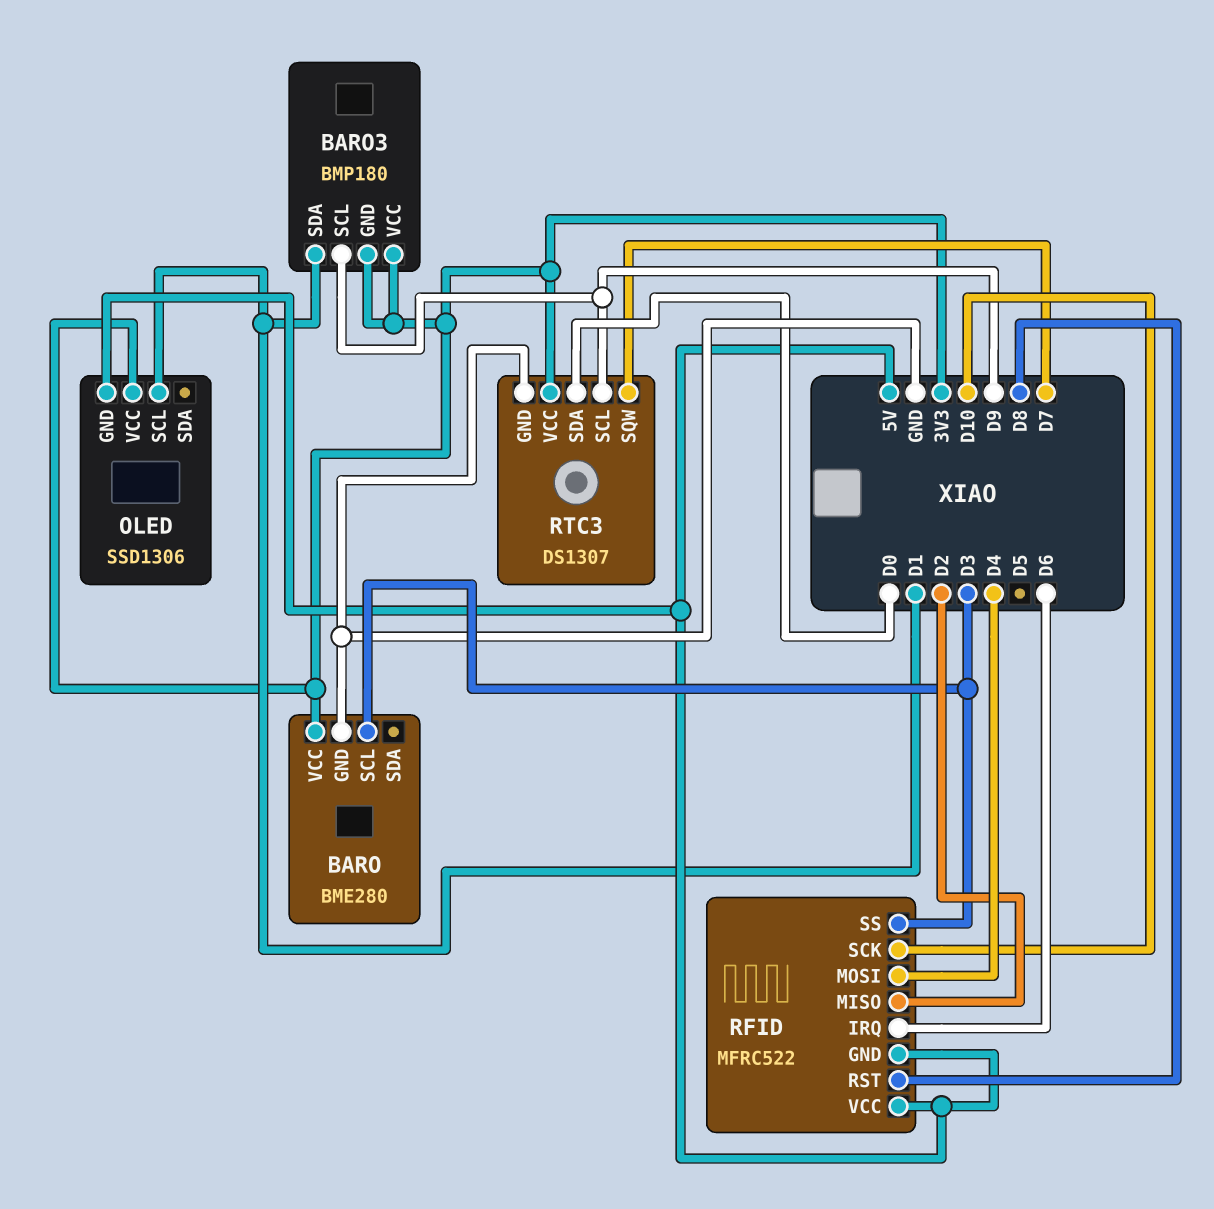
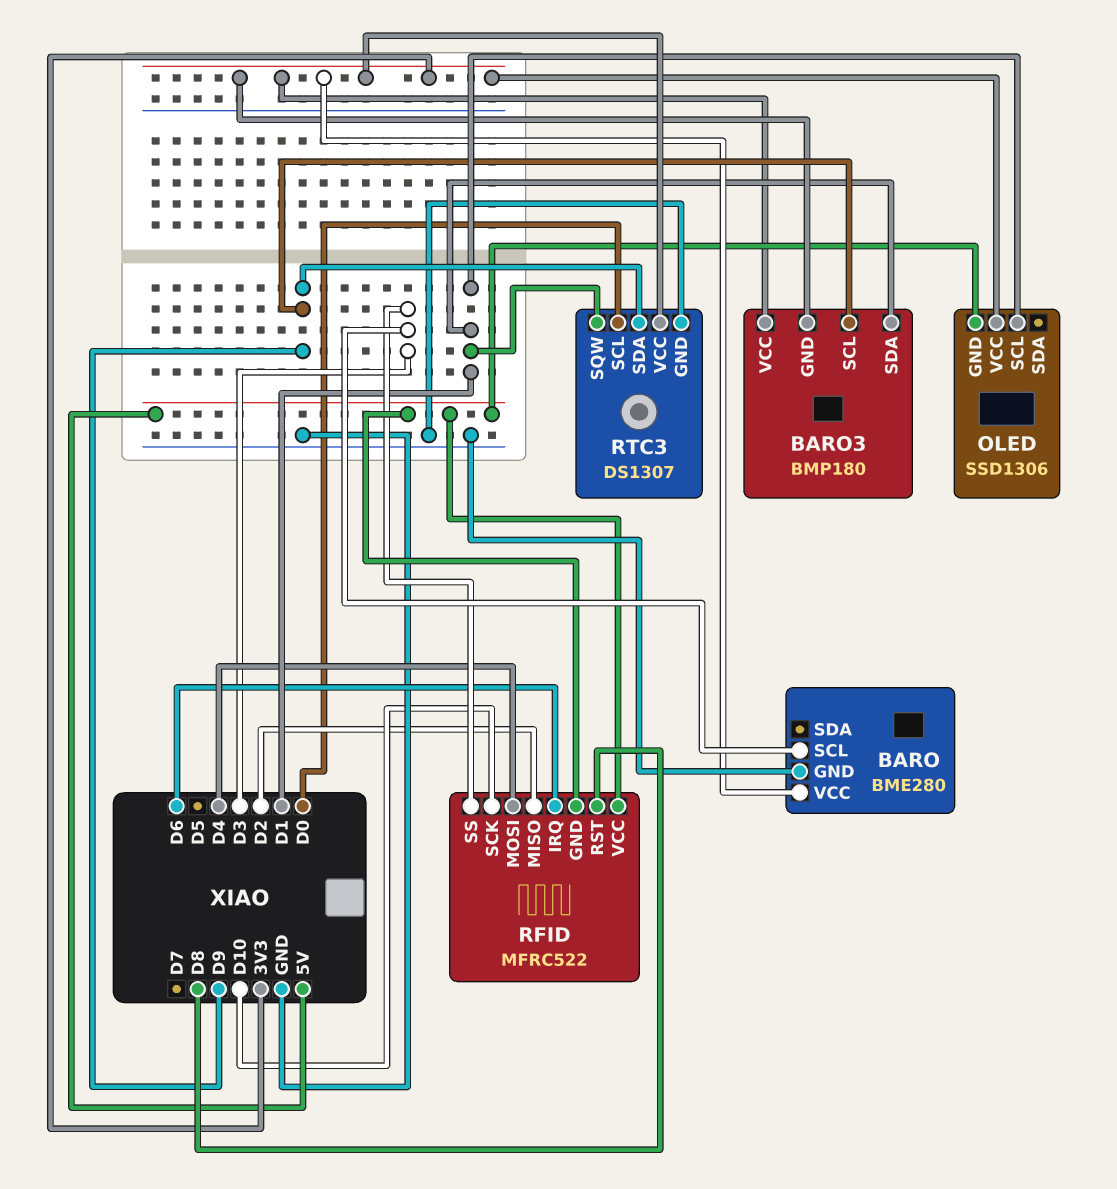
RTC3 pin SCL: D9 -> D0
RTC3 pin SDA: D0 -> D9
RTC3 pin SQW: D7 -> D1

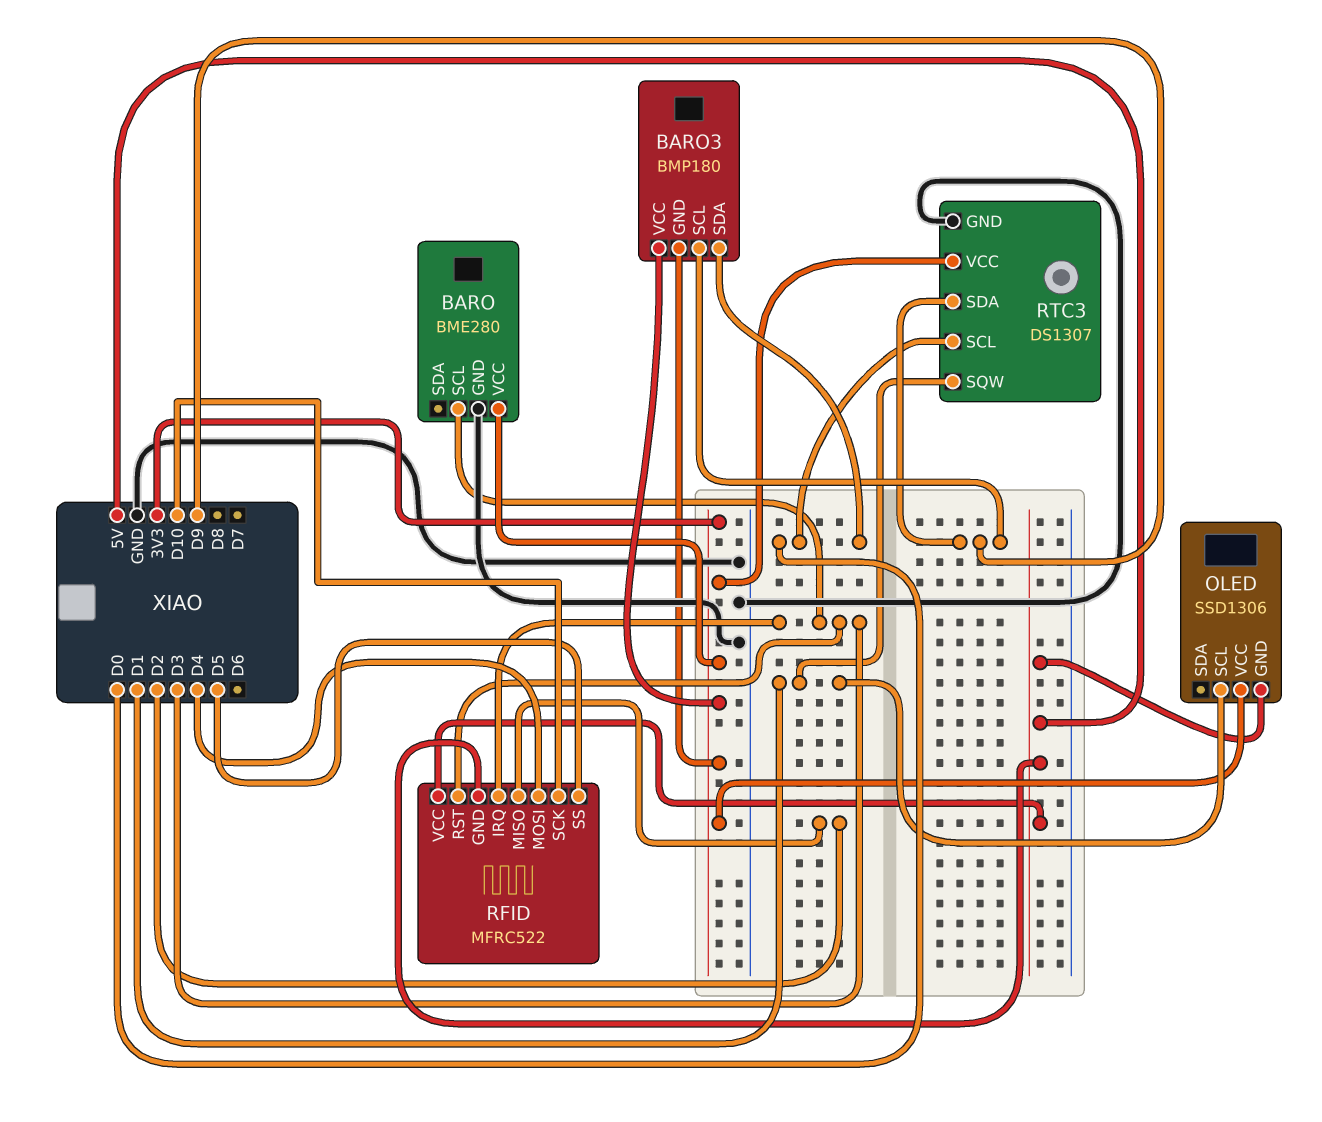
BARO3 pin SDA: D1 -> D0
RFID pin IRQ: D6 -> D3
RFID pin RST: D8 -> D3
RFID pin SS: D3 -> D5

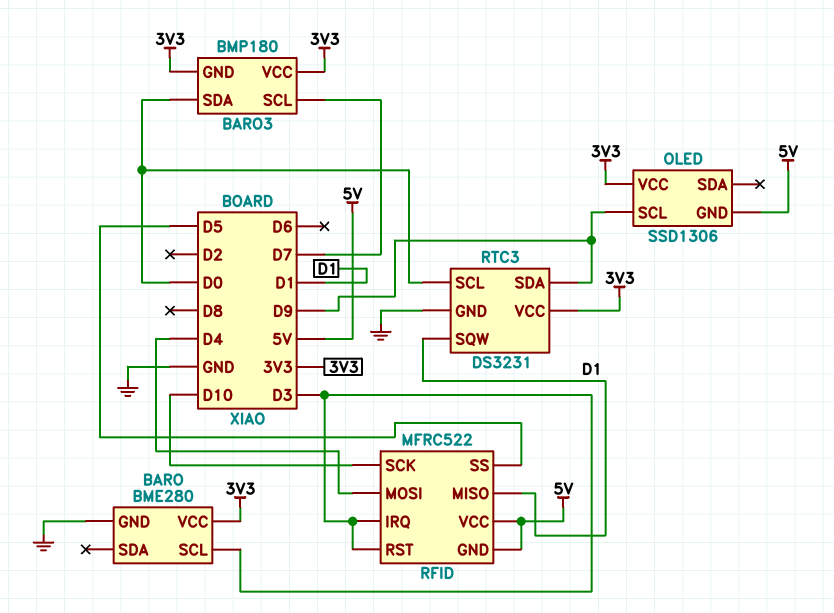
BARO3 pin SCL: D9 -> D7
OLED pin SCL: D1 -> D9
RFID pin MISO: D2 -> D1
RTC3: DS1307 -> DS3231

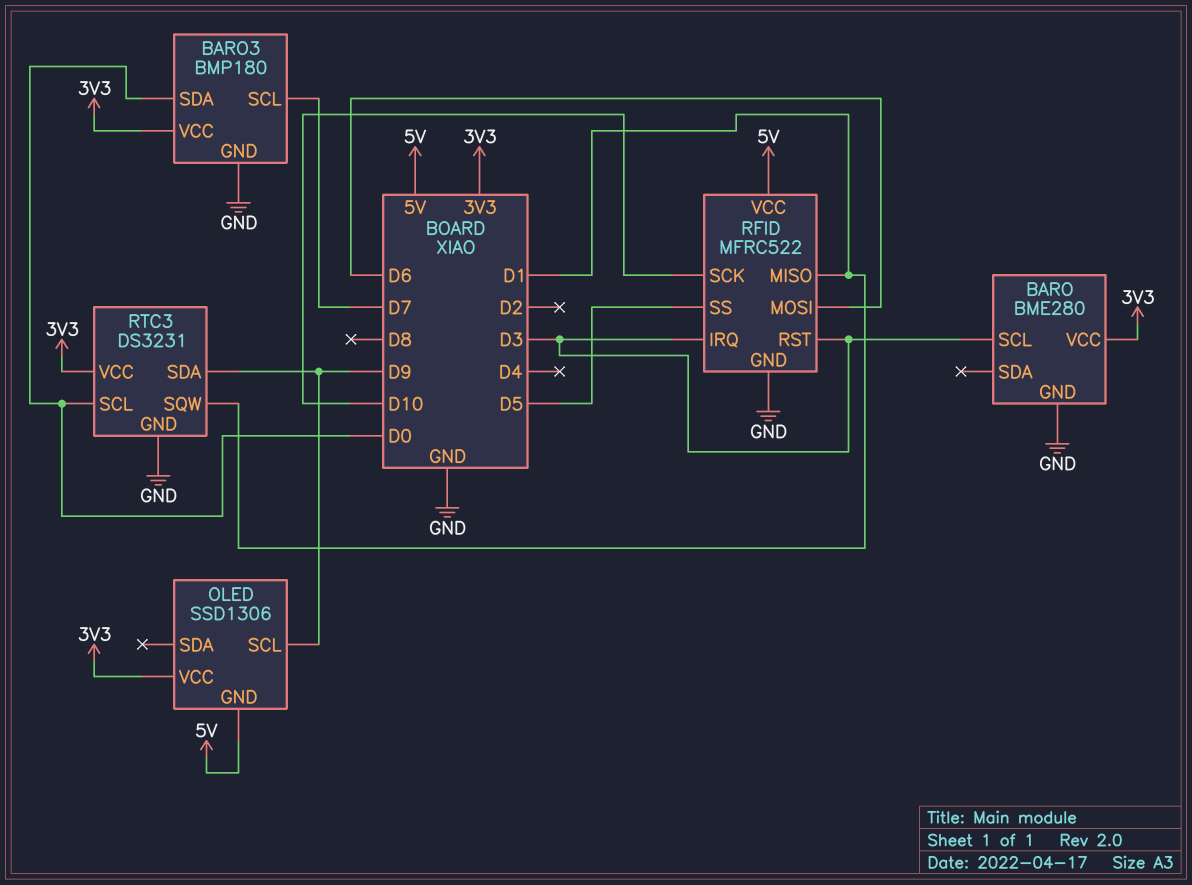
BARO3 pin GND: 3V3 -> GND
RFID pin GND: 5V -> GND
RFID pin MOSI: D4 -> D6

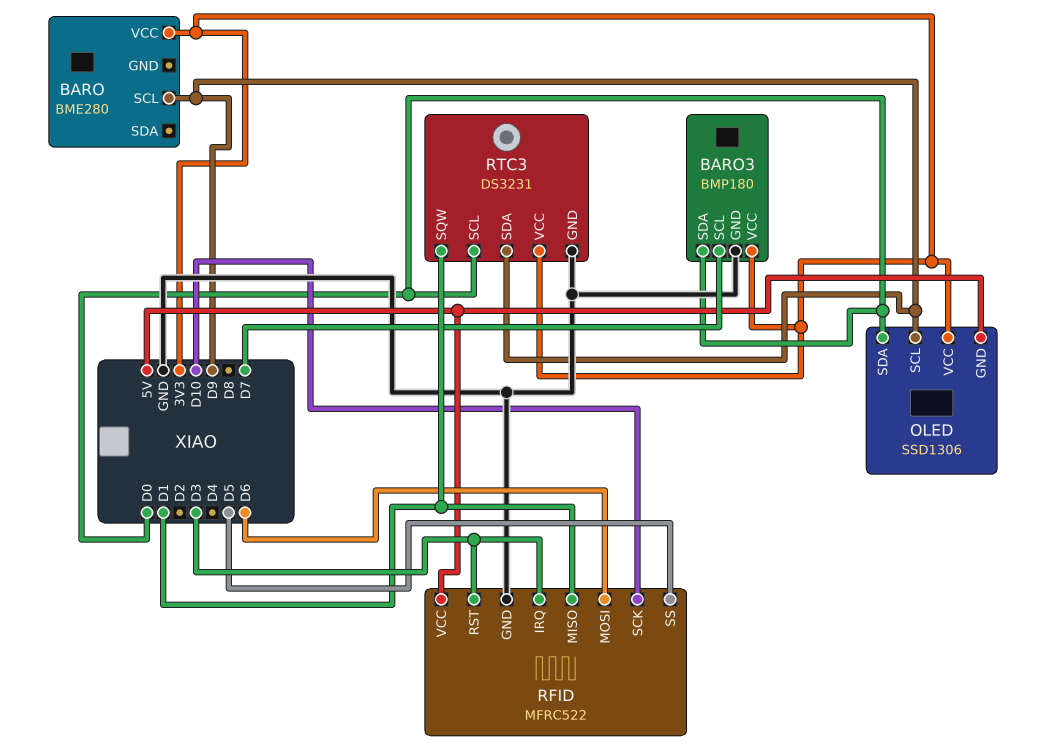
BARO pin GND: GND -> none
BARO pin SCL: D3 -> D9
OLED pin SDA: none -> D0

